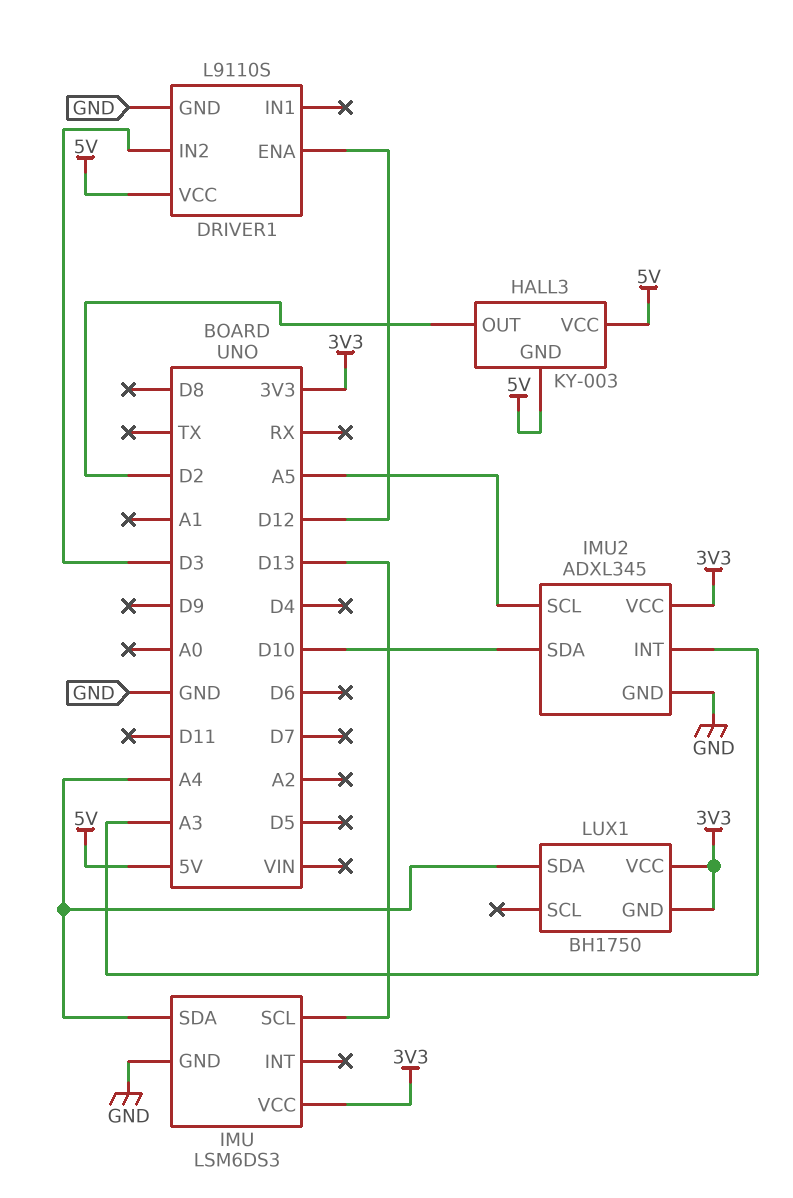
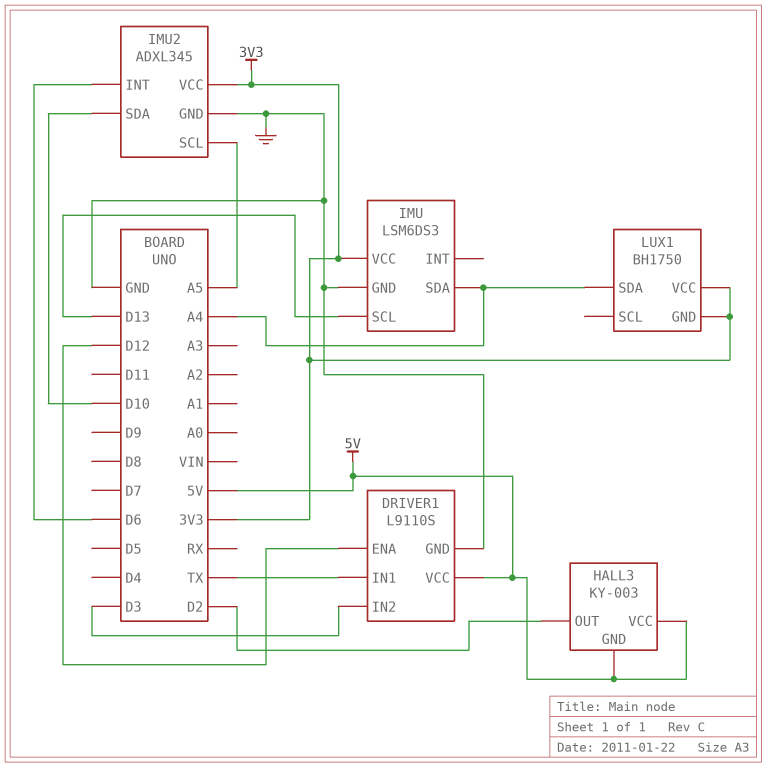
DRIVER1 pin IN1: none -> TX
IMU2 pin INT: A3 -> D6

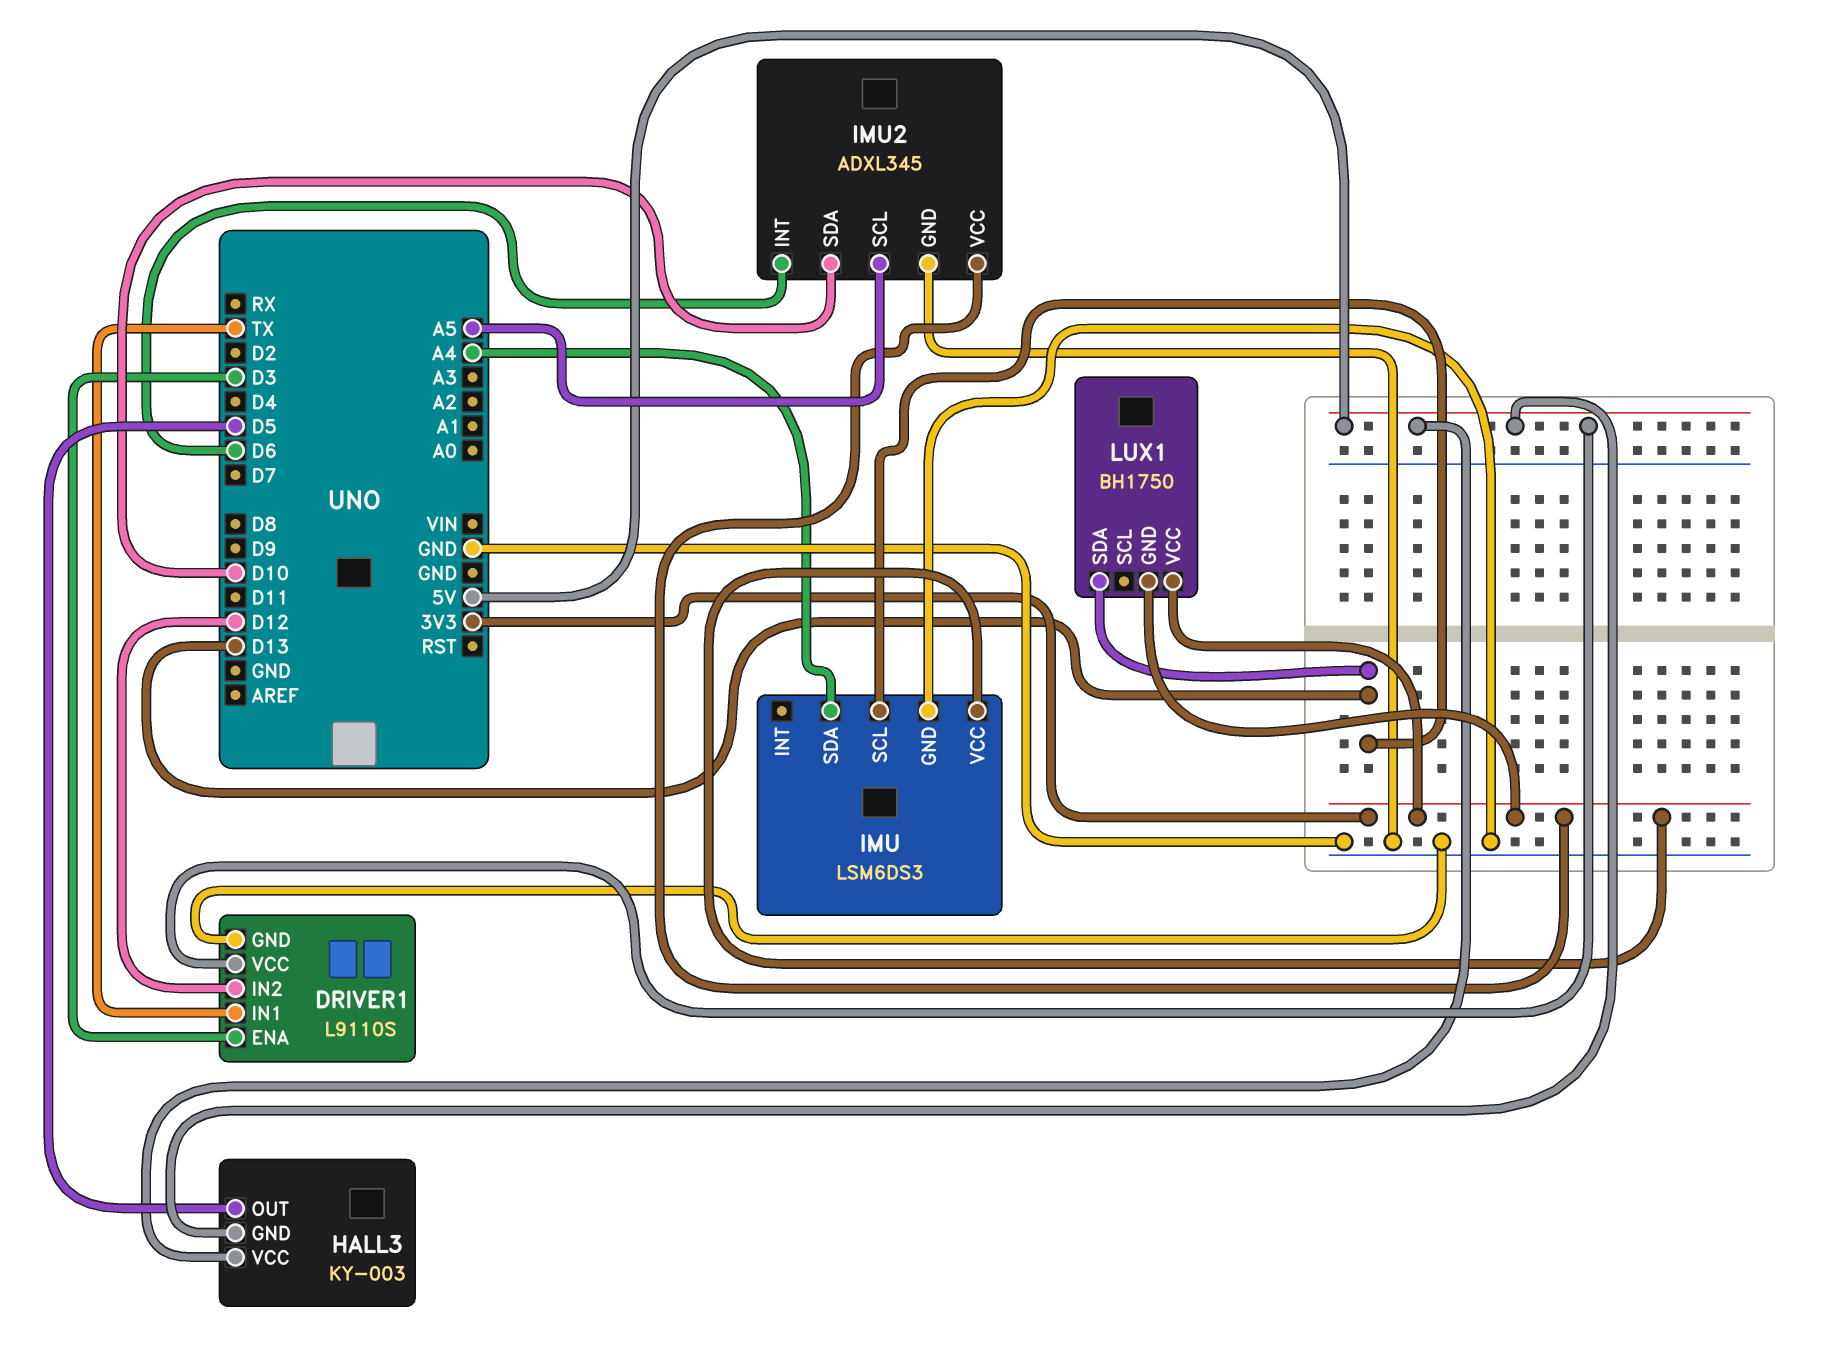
DRIVER1 pin ENA: D12 -> D3
DRIVER1 pin IN2: D3 -> D12
HALL3 pin OUT: D2 -> D5
LUX1 pin SDA: A4 -> D13

